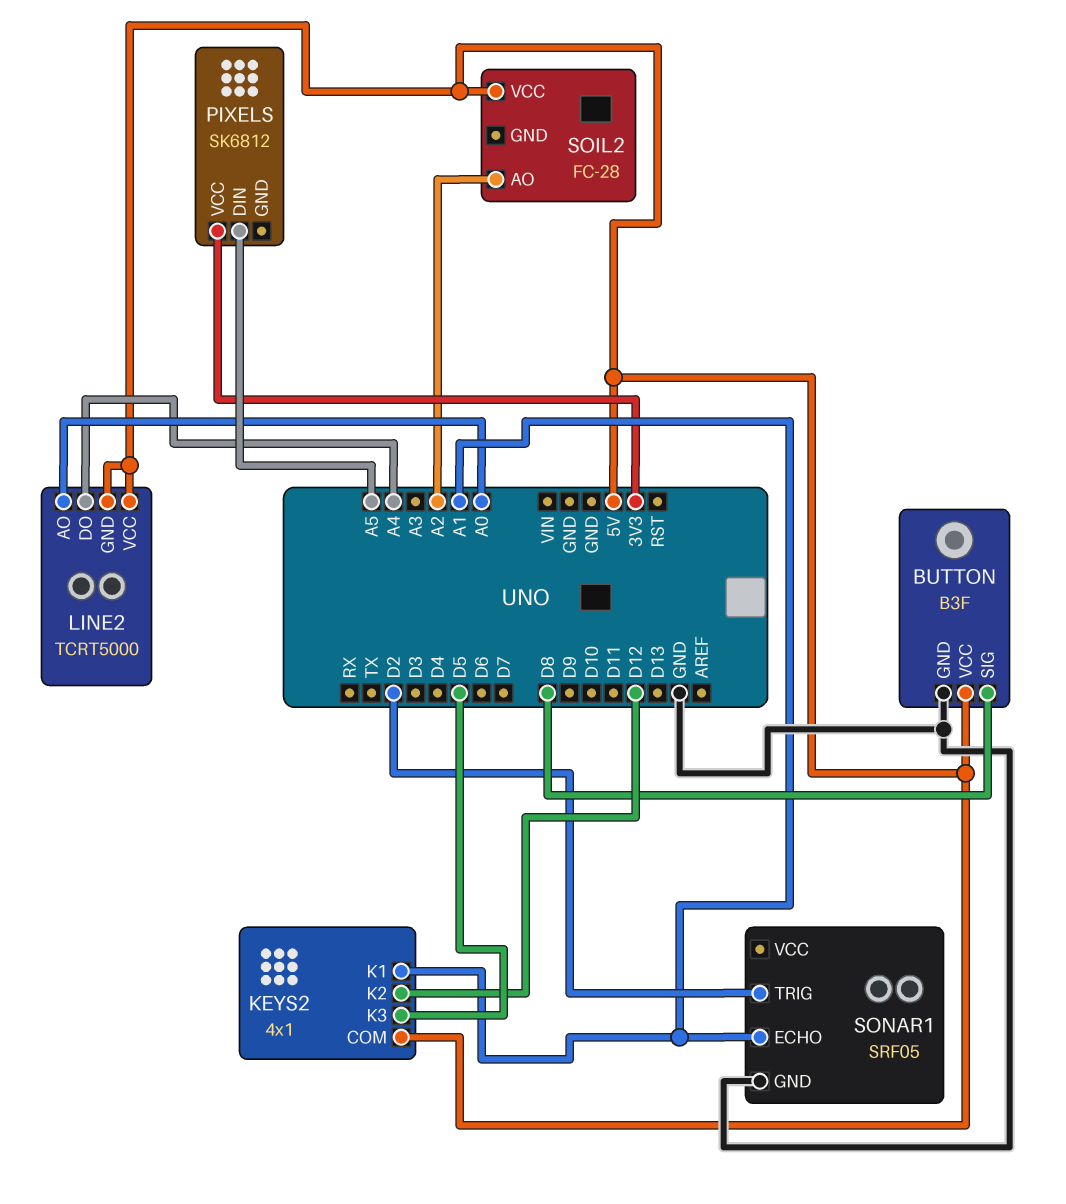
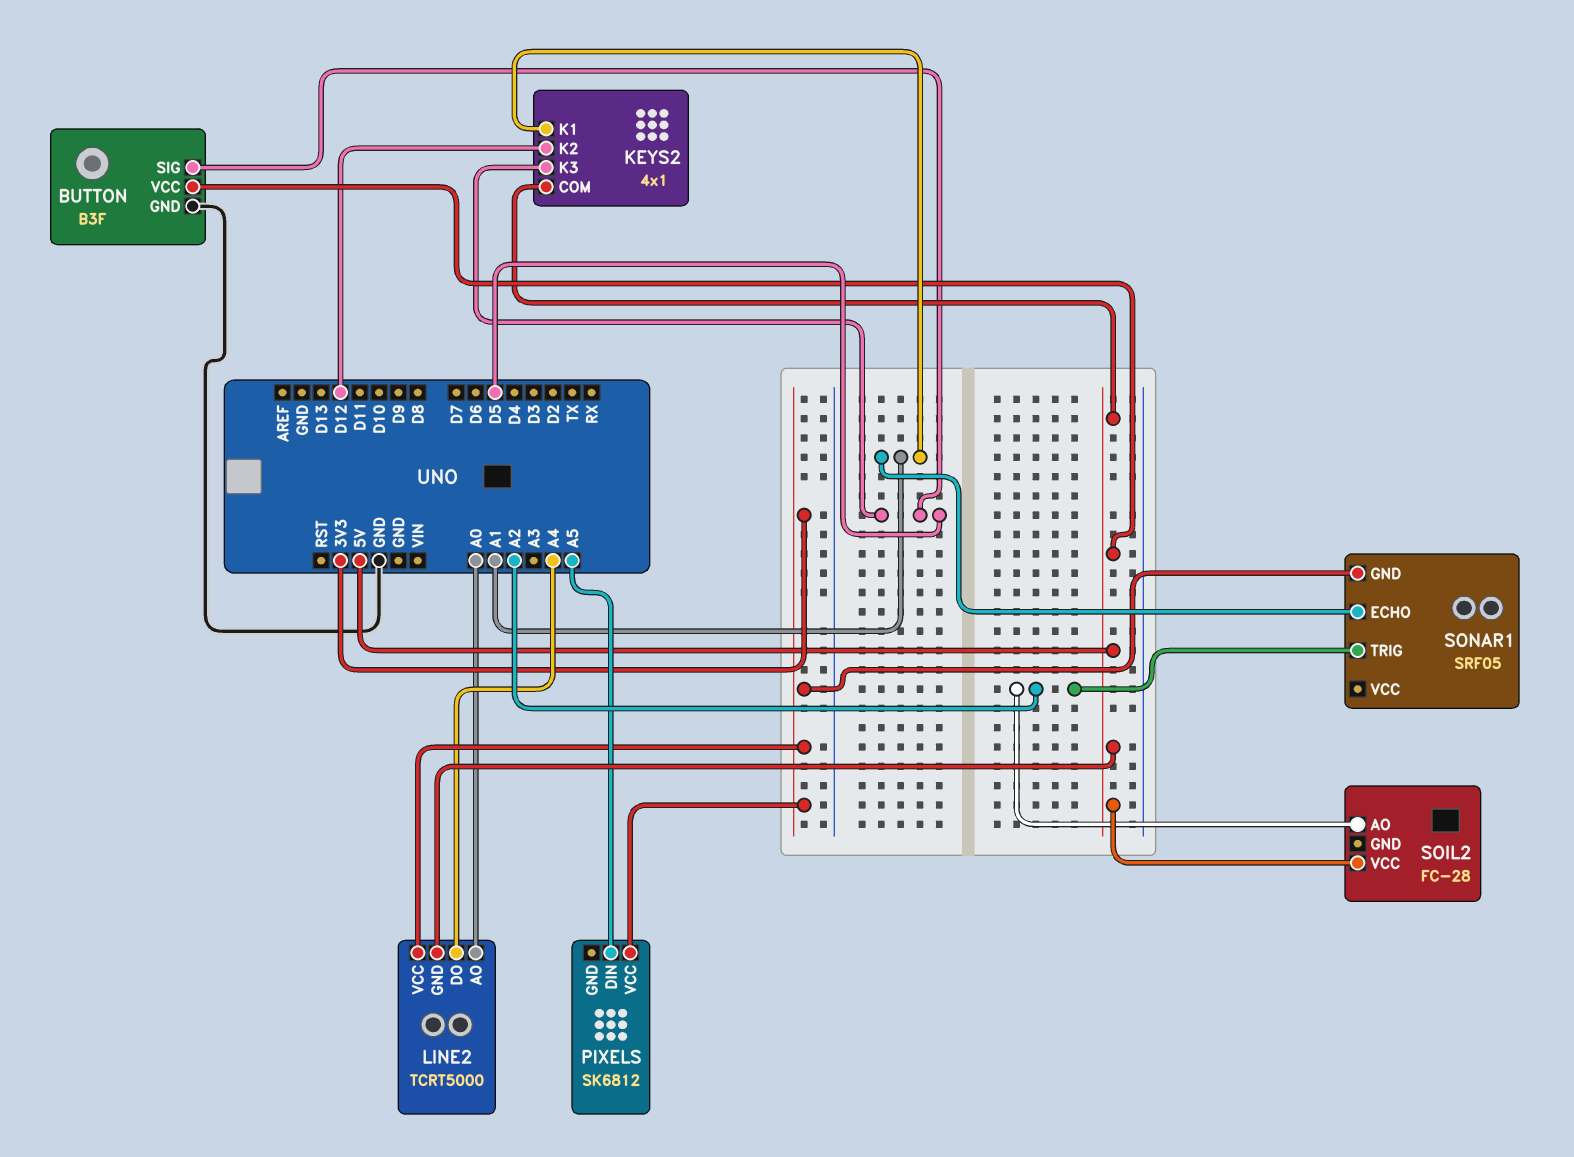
BUTTON pin SIG: D8 -> D5
LINE2 pin VCC: 5V -> 3V3
SONAR1 pin GND: GND -> 3V3
SONAR1 pin TRIG: D2 -> A2

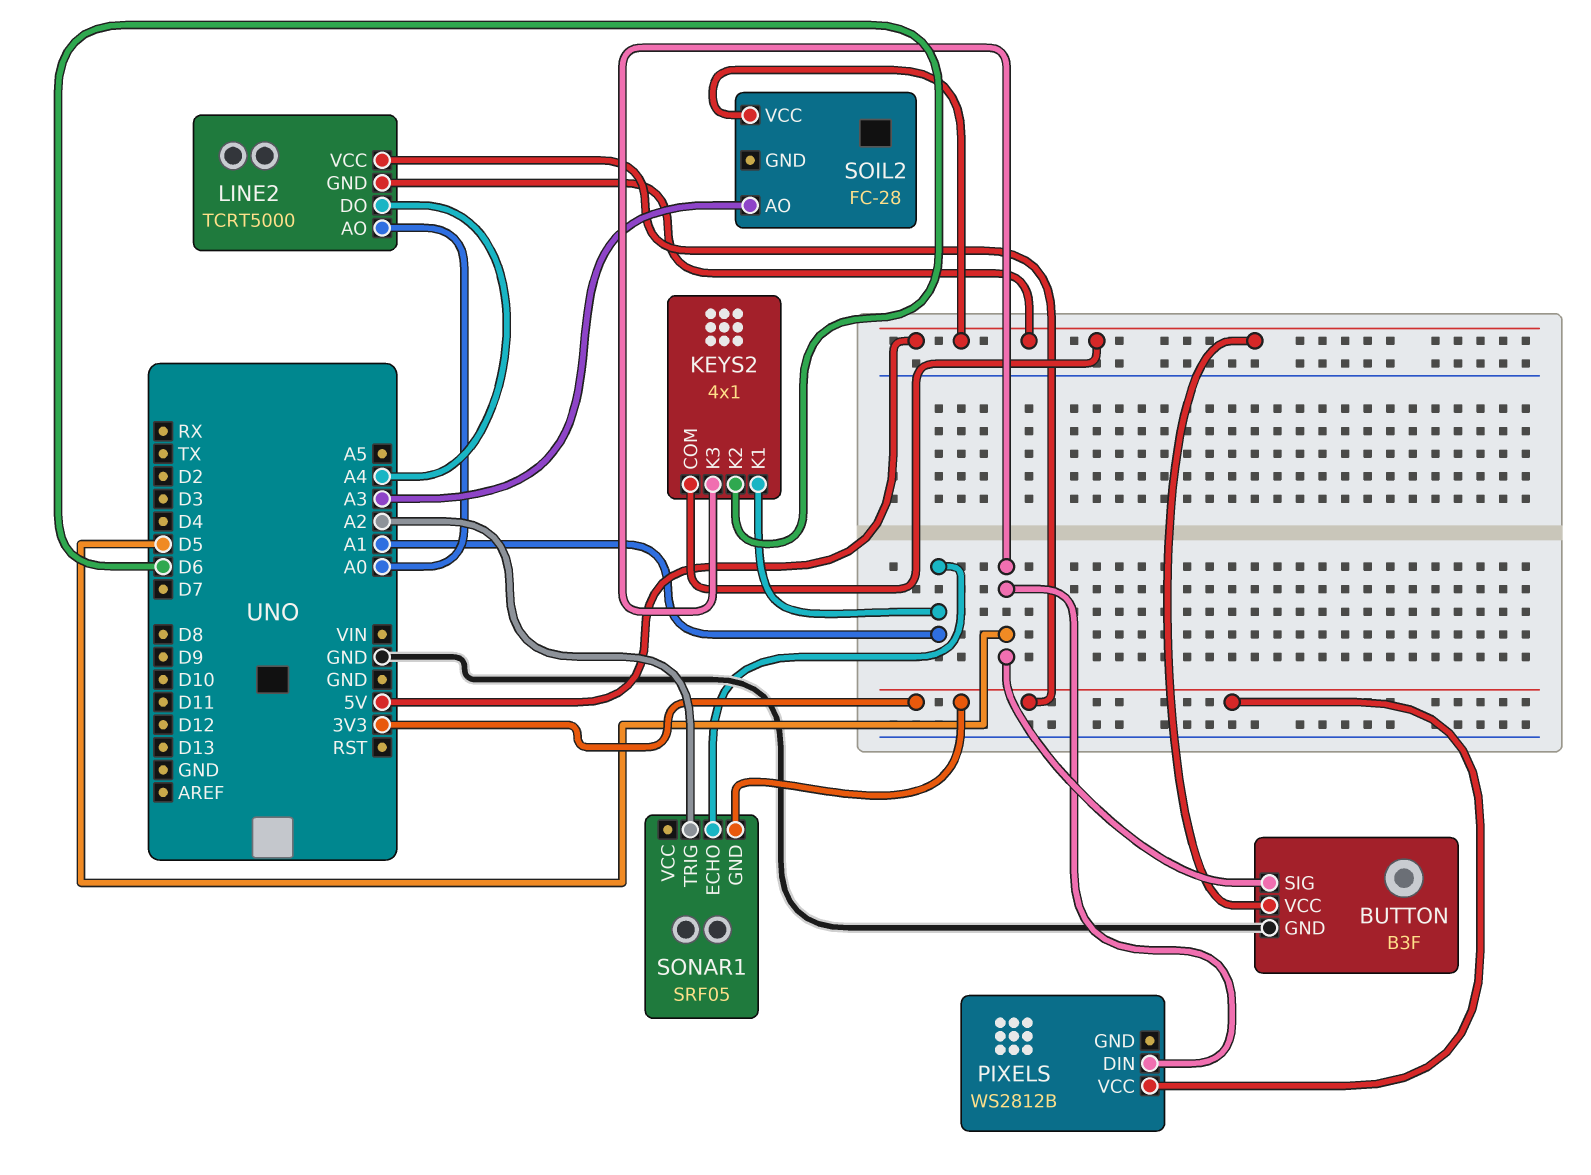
KEYS2 pin K2: D12 -> D6
PIXELS: SK6812 -> WS2812B
PIXELS pin DIN: A5 -> D5
SOIL2 pin AO: A2 -> A3

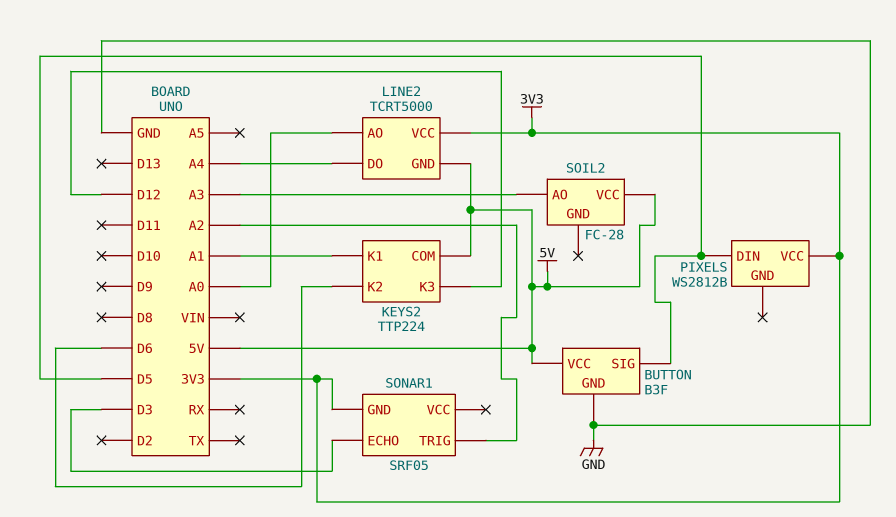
KEYS2: 4x1 -> TTP224
KEYS2 pin K3: D5 -> D12
SONAR1 pin ECHO: A1 -> D3

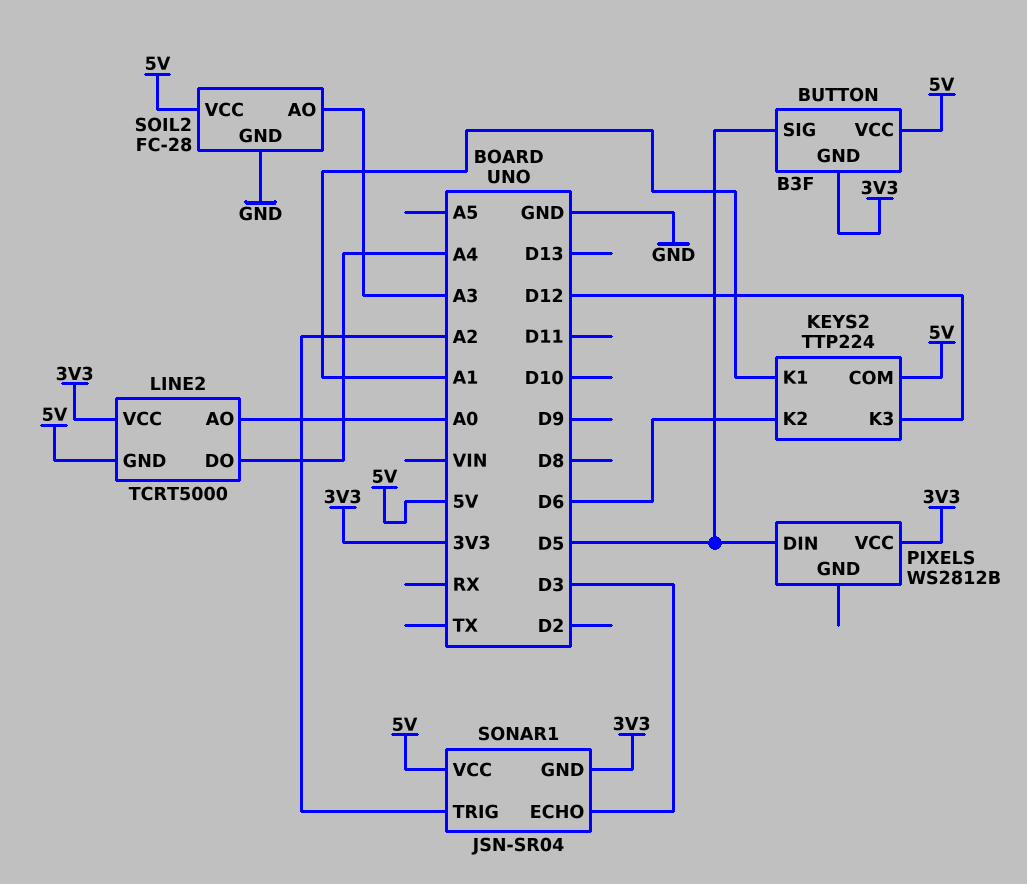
BUTTON pin GND: GND -> 3V3
SOIL2 pin GND: none -> GND
SONAR1: SRF05 -> JSN-SR04
SONAR1 pin VCC: none -> 5V

